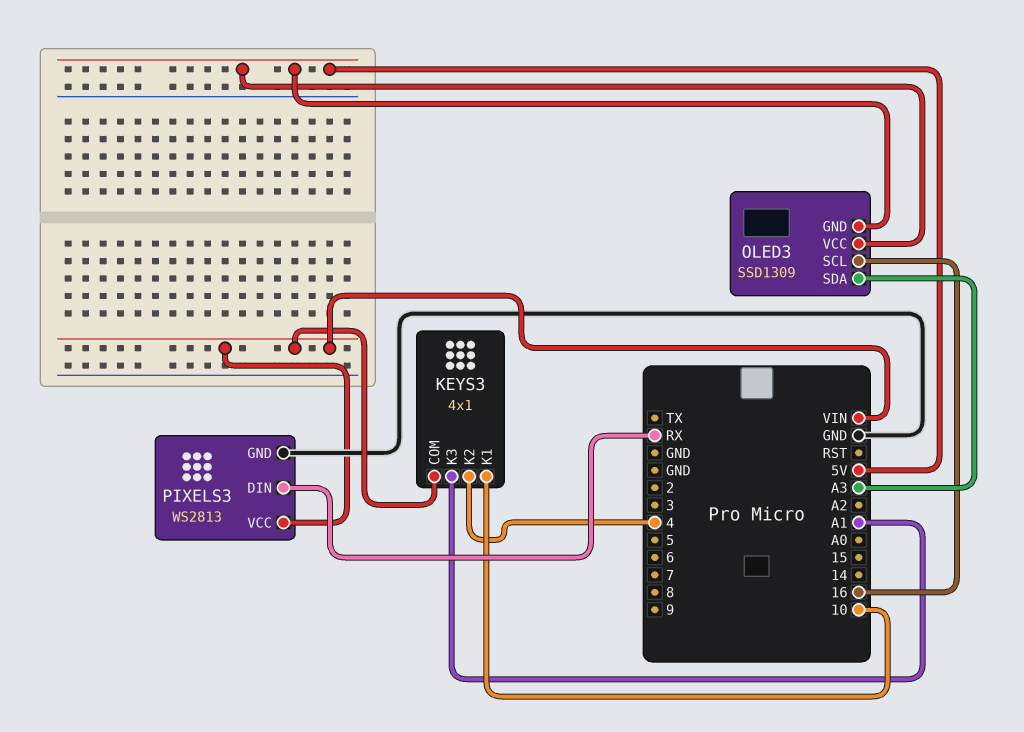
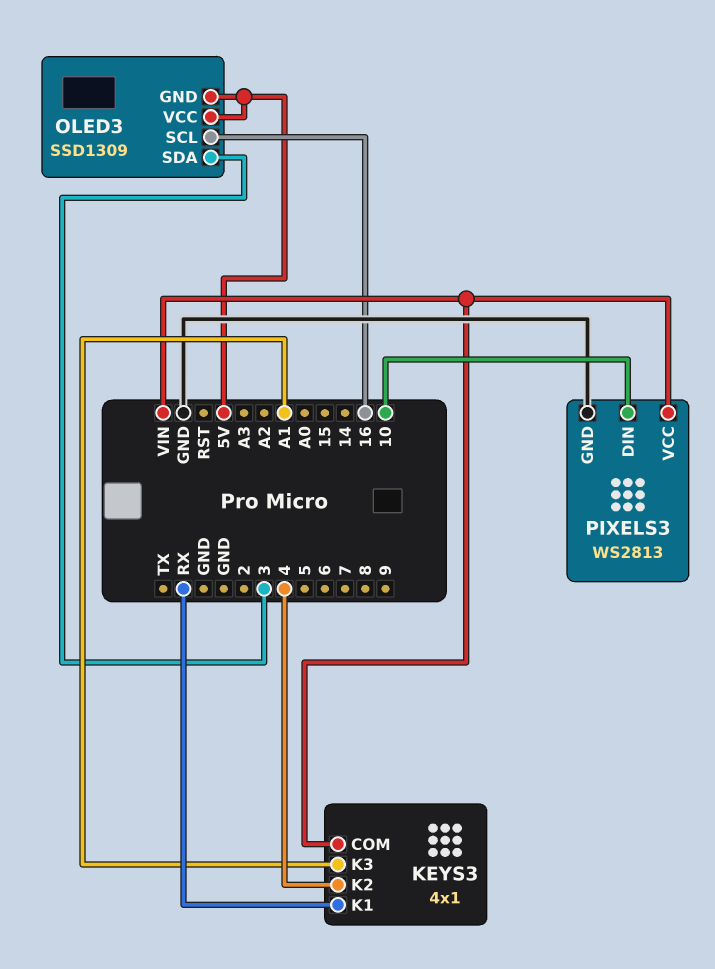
KEYS3 pin K1: 10 -> RX
OLED3 pin SDA: A3 -> 3
PIXELS3 pin DIN: RX -> 10

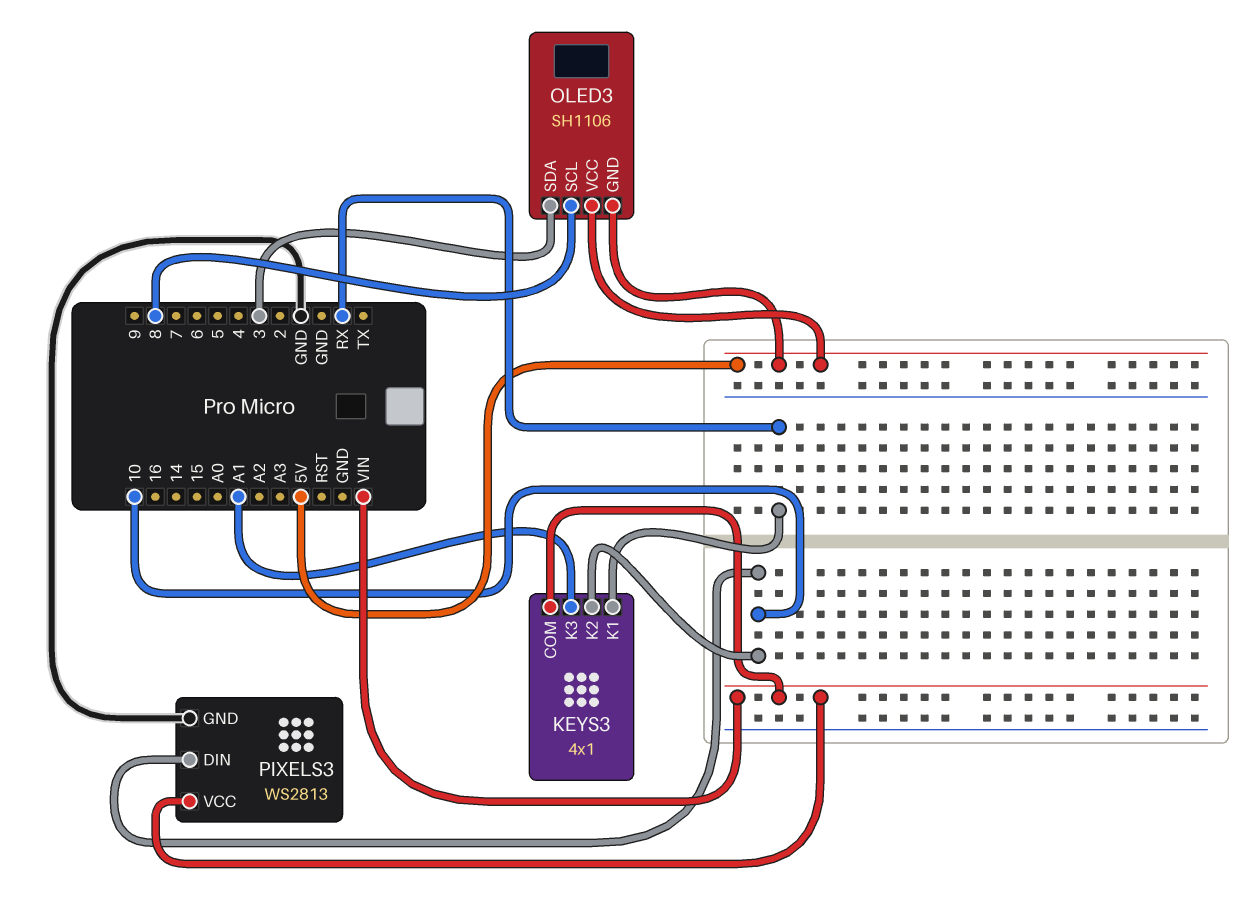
KEYS3 pin K2: 4 -> 10
OLED3: SSD1309 -> SH1106
OLED3 pin SCL: 16 -> 8

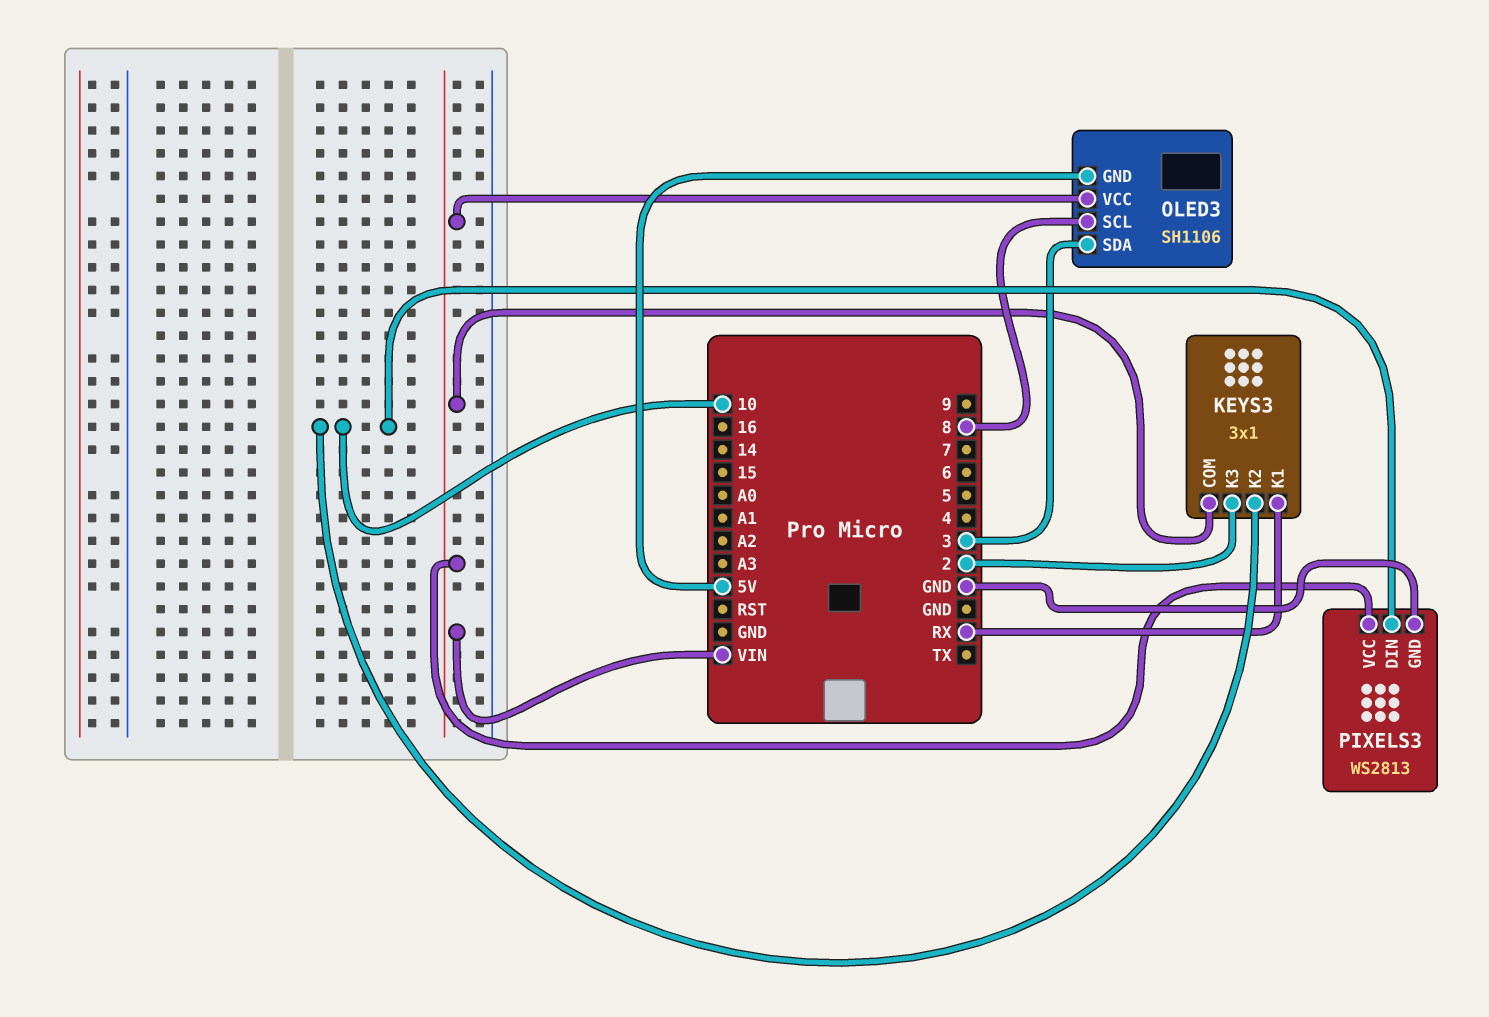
KEYS3: 4x1 -> 3x1
KEYS3 pin K3: A1 -> 2
OLED3 pin VCC: 5V -> VIN

